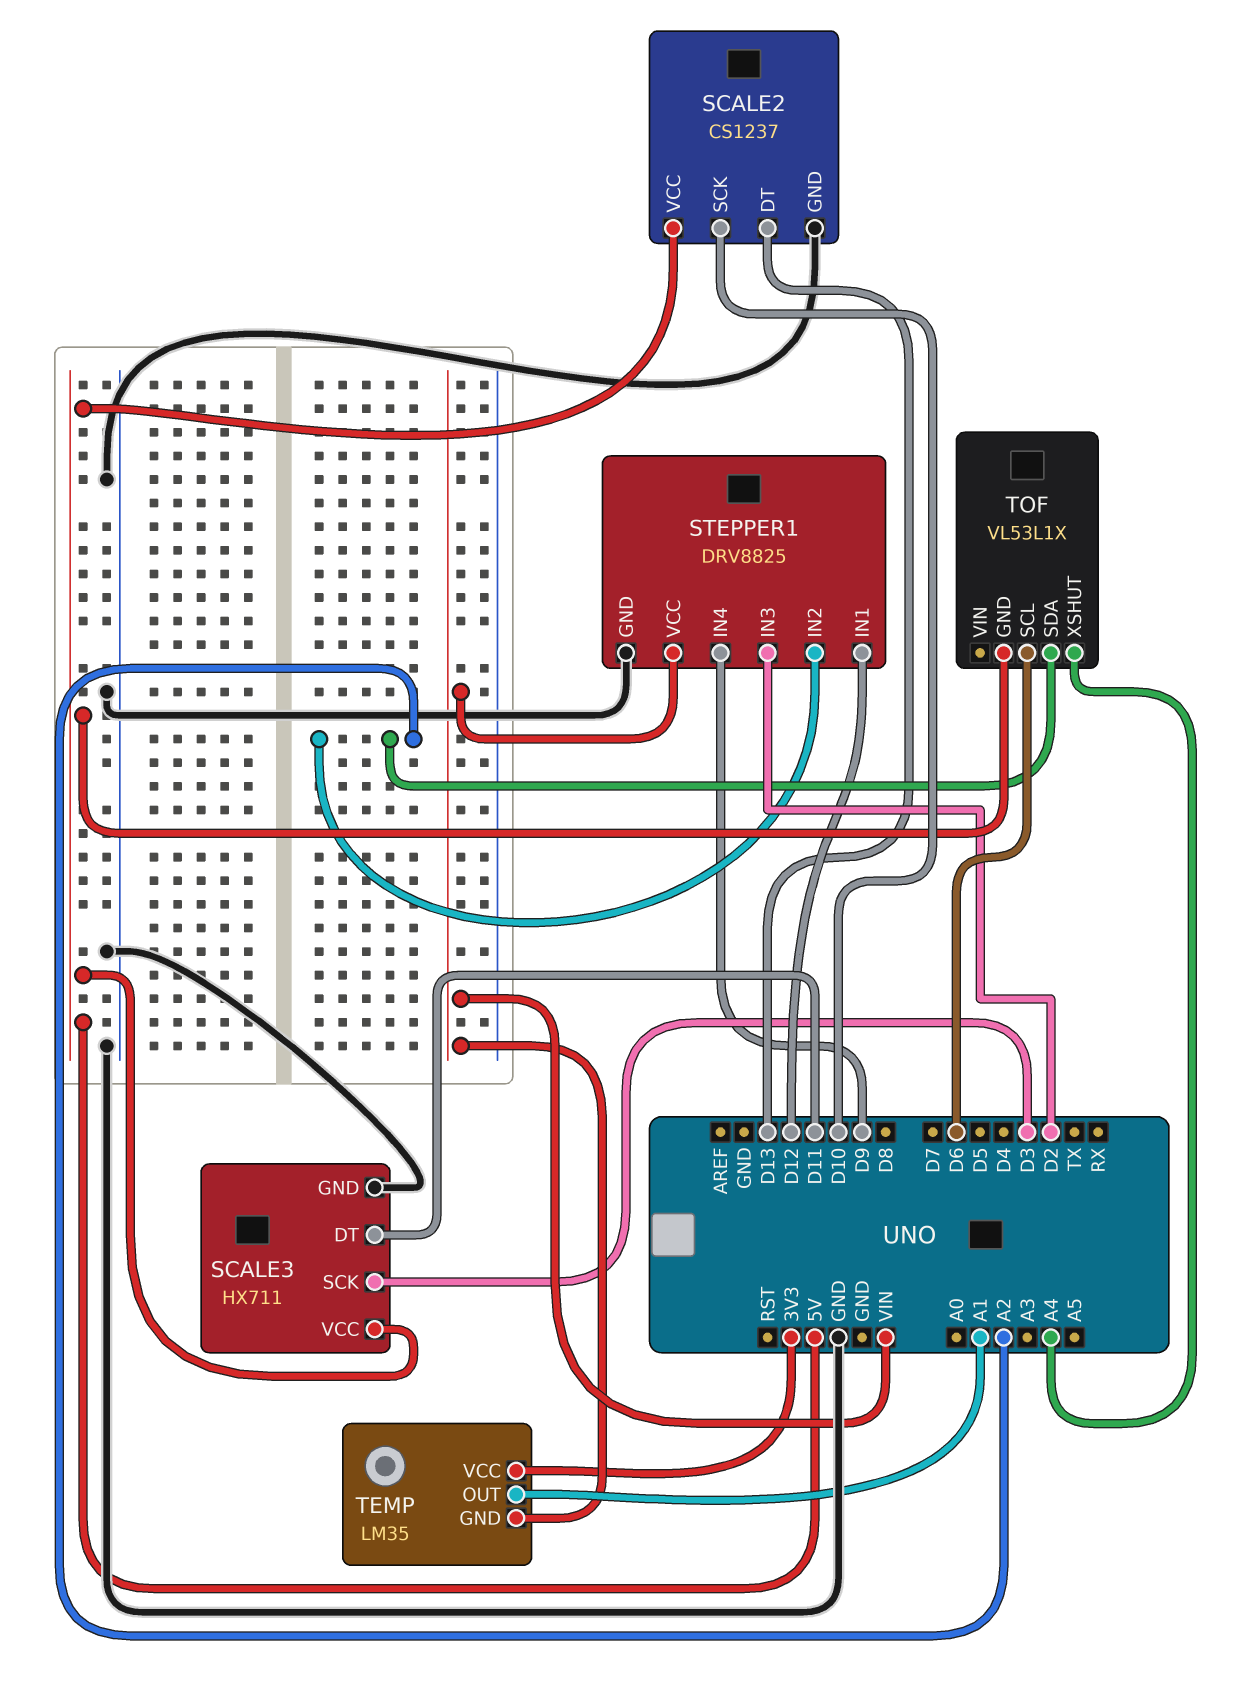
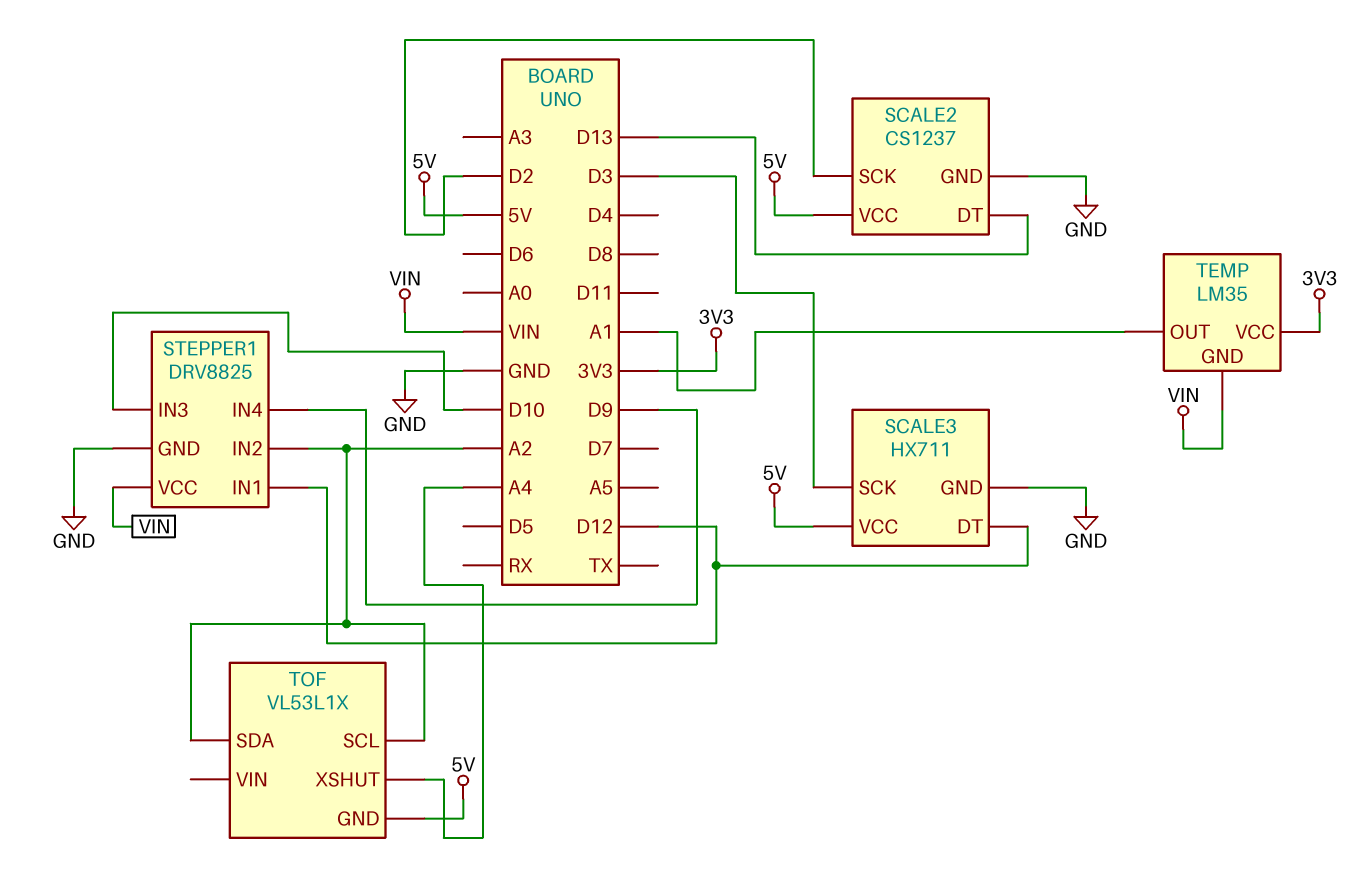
SCALE2 pin SCK: D10 -> D2
SCALE3 pin DT: D11 -> D12
STEPPER1 pin IN3: D2 -> D10
TOF pin SCL: D6 -> A2

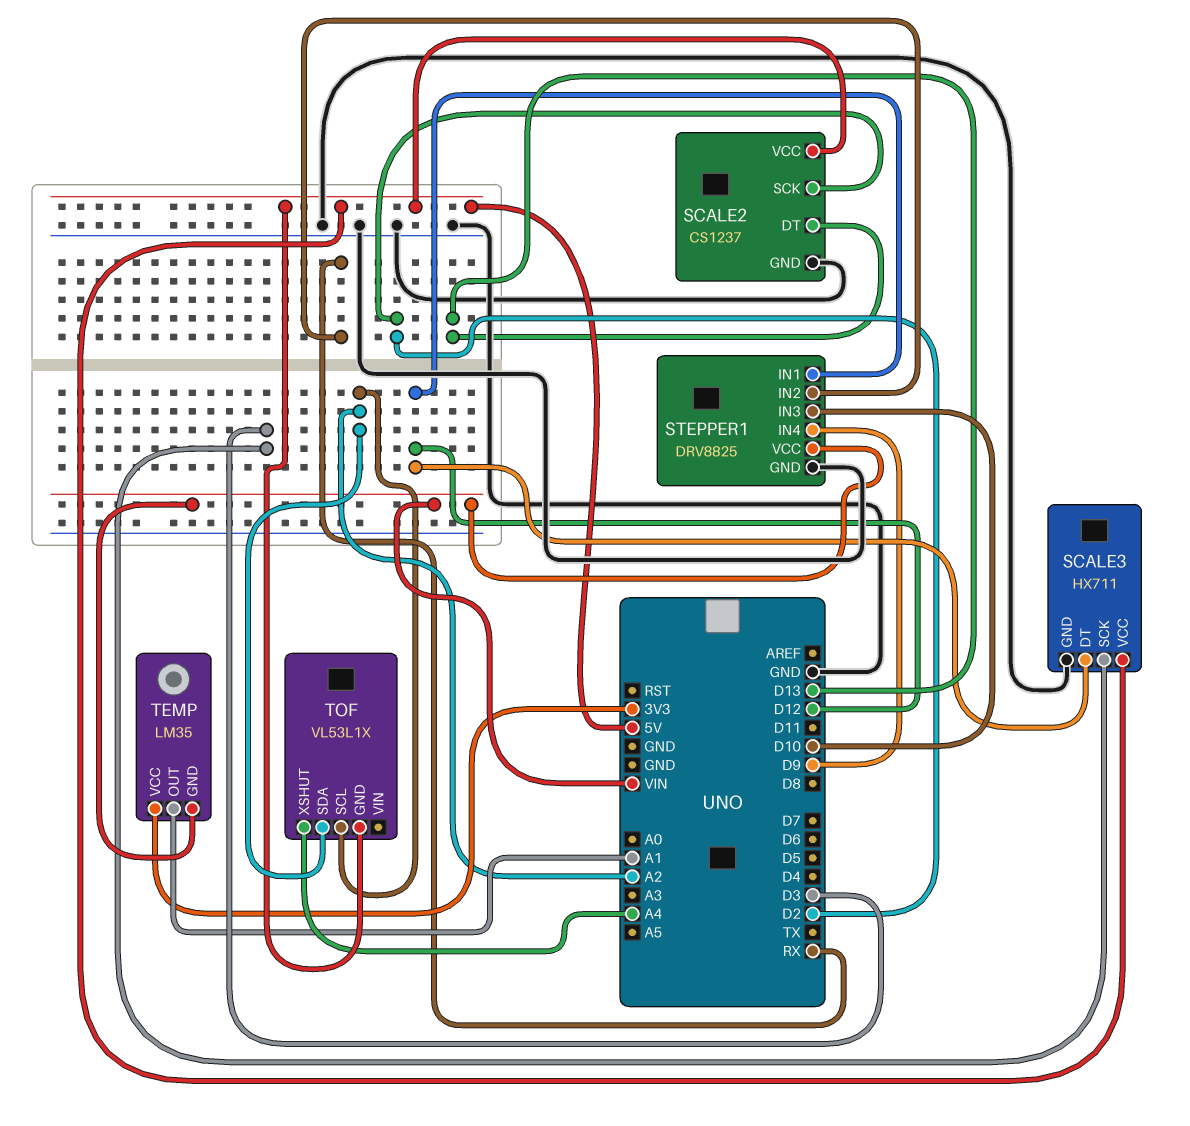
STEPPER1 pin IN2: A2 -> RX

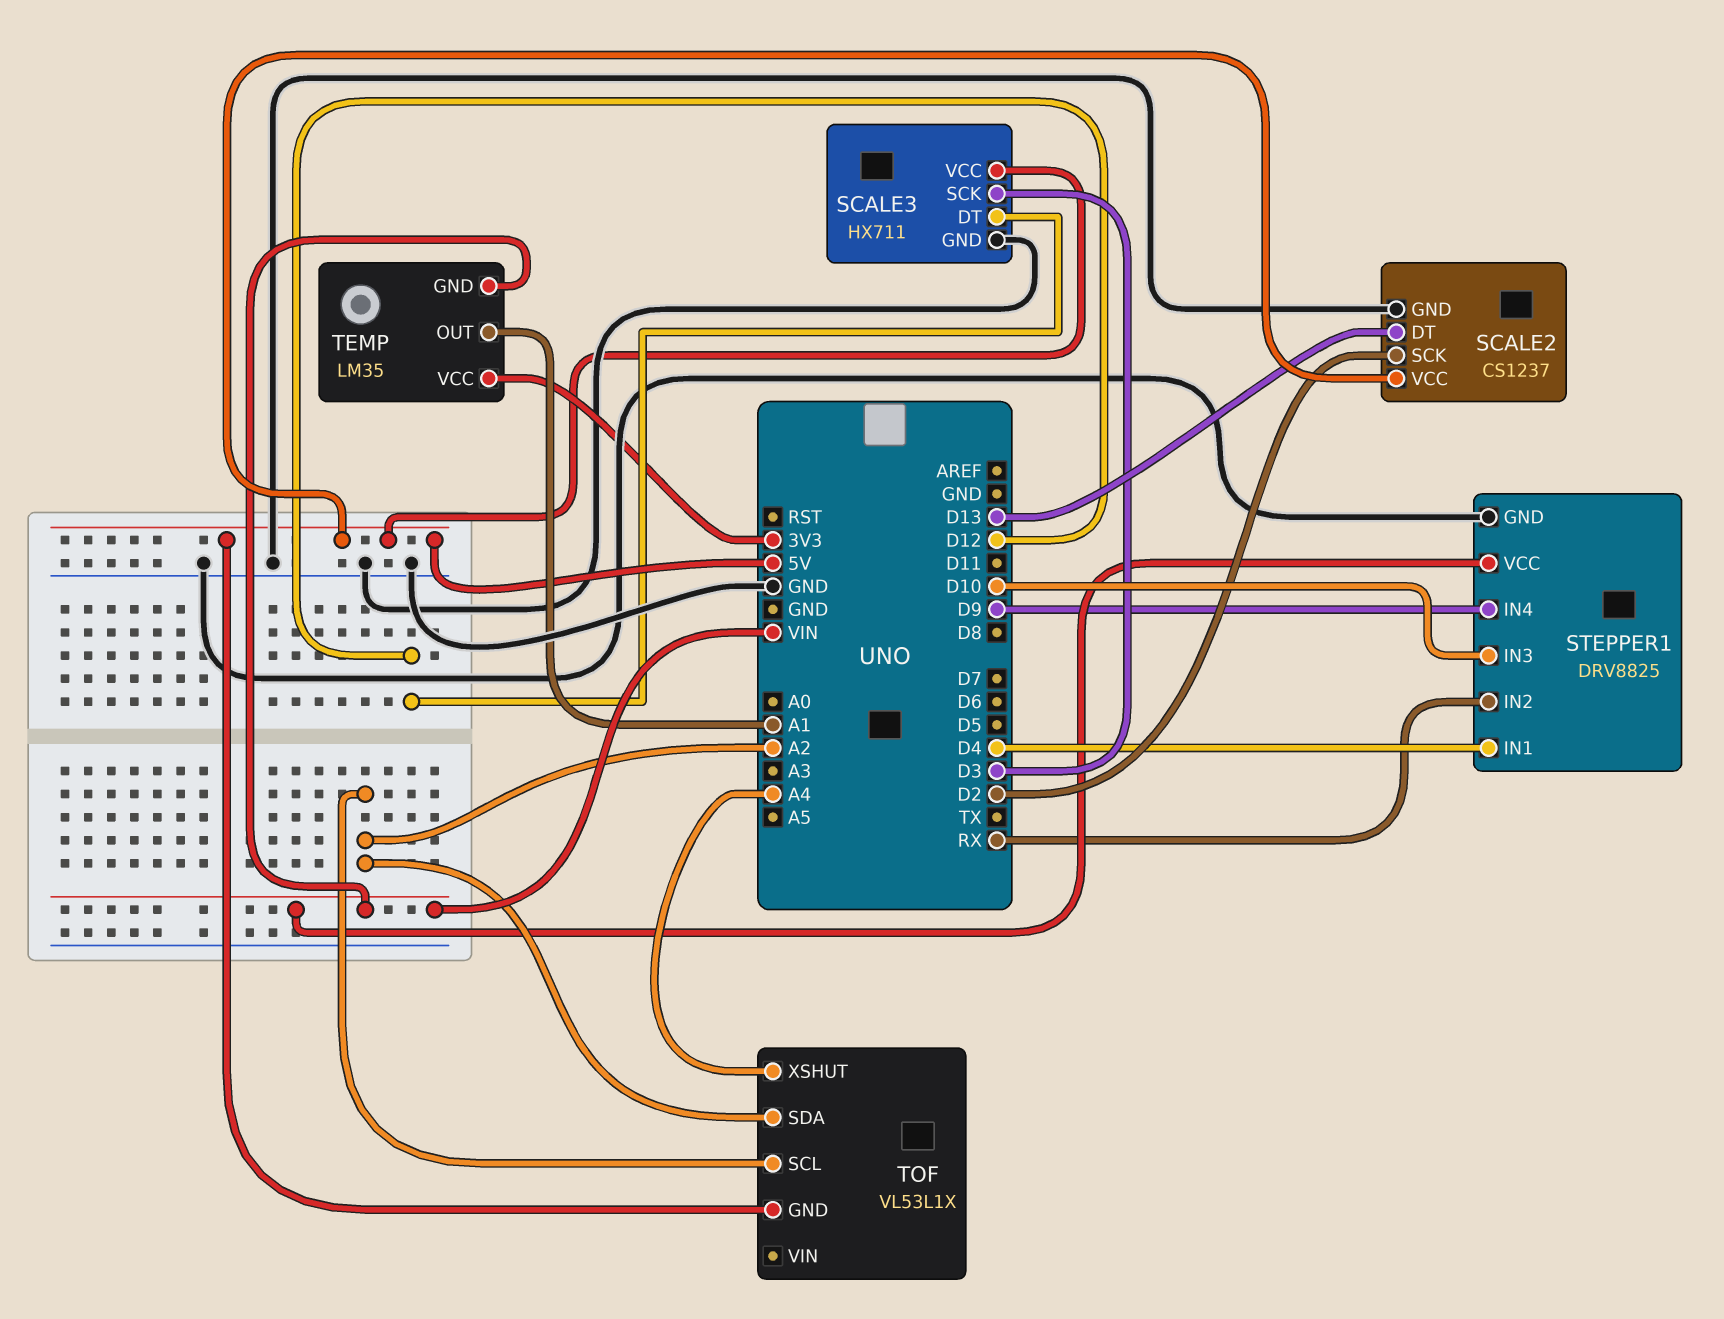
STEPPER1 pin IN1: D12 -> D4

